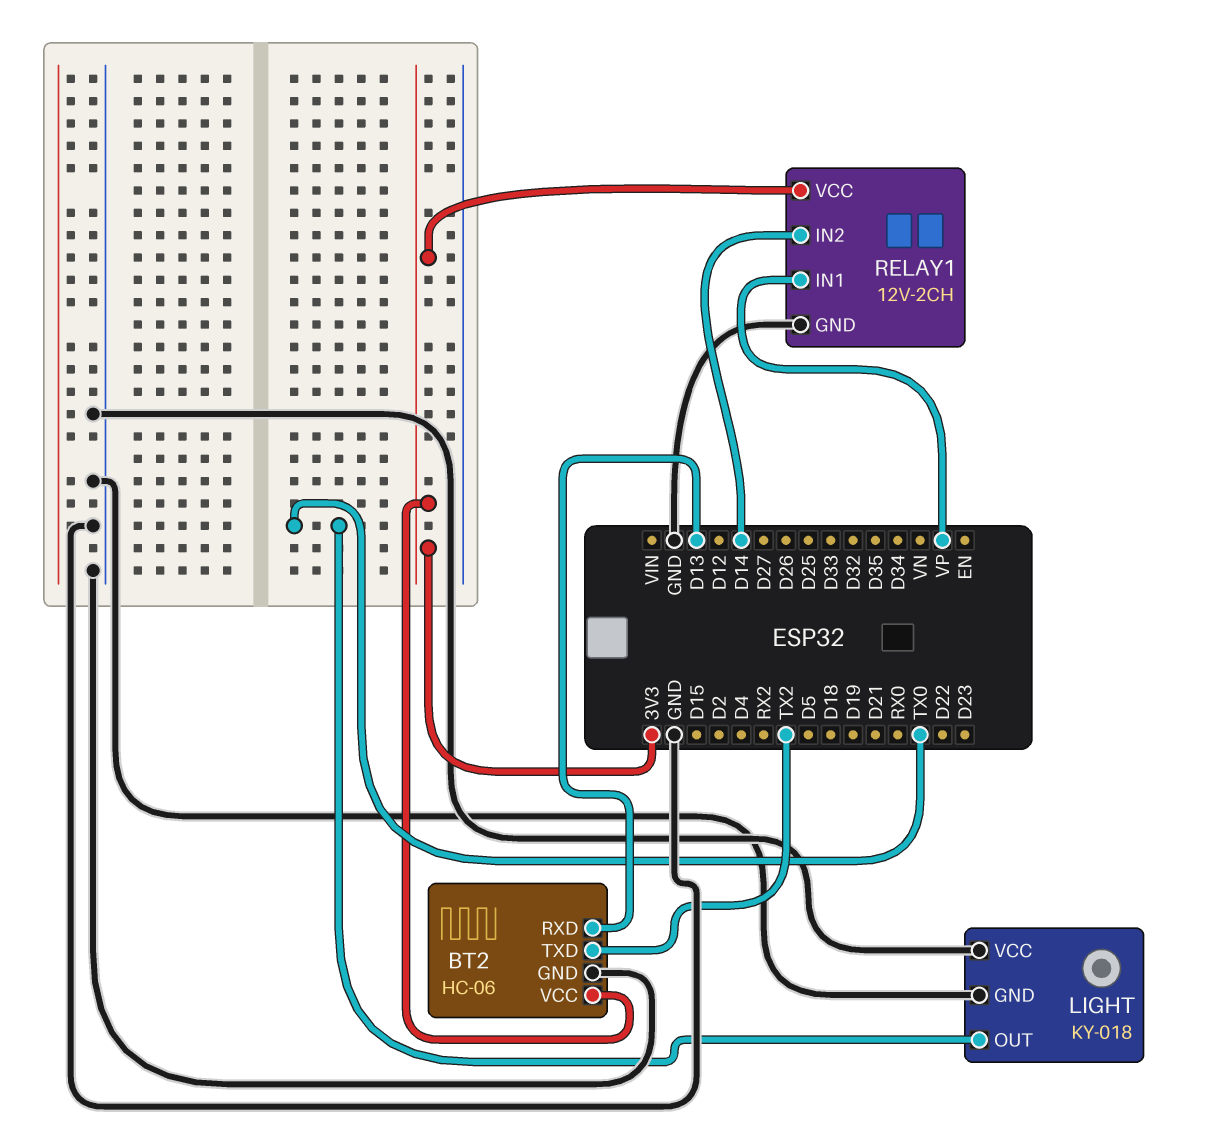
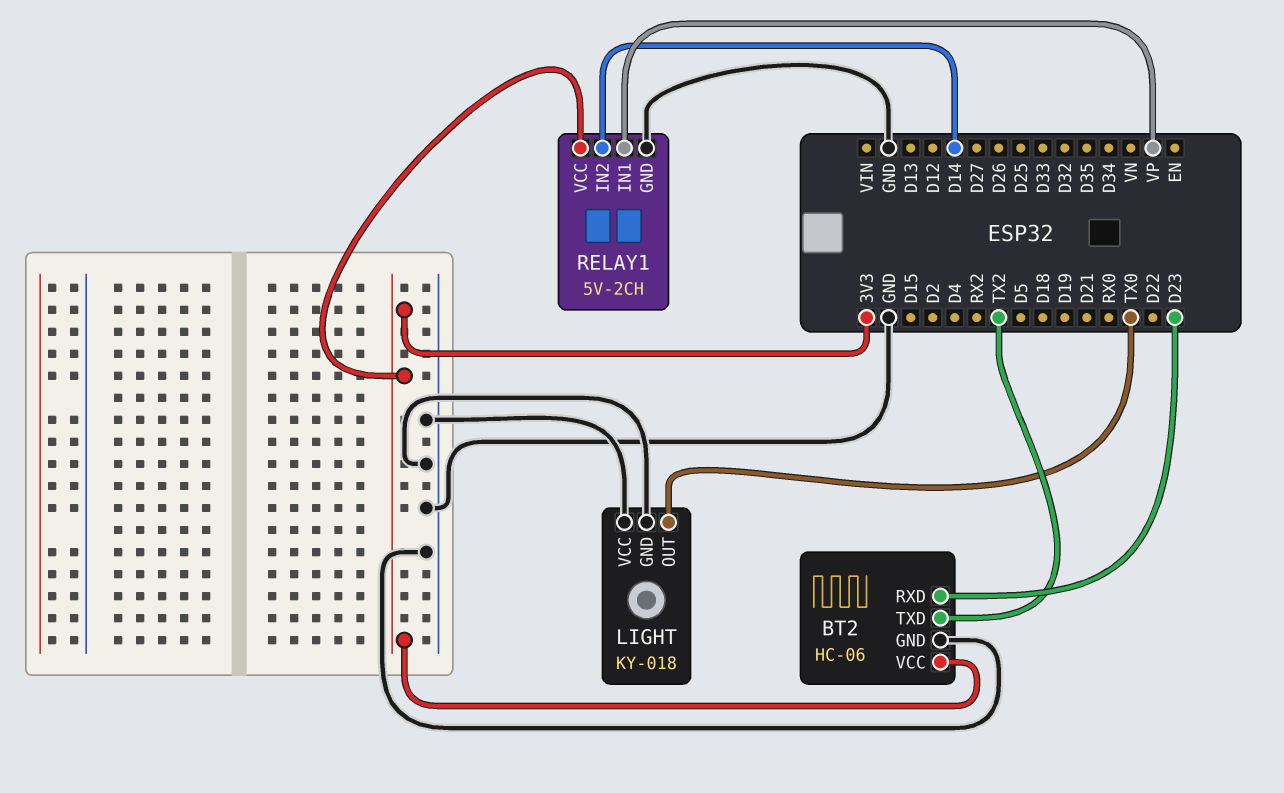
BT2 pin RXD: D13 -> D23
RELAY1: 12V-2CH -> 5V-2CH

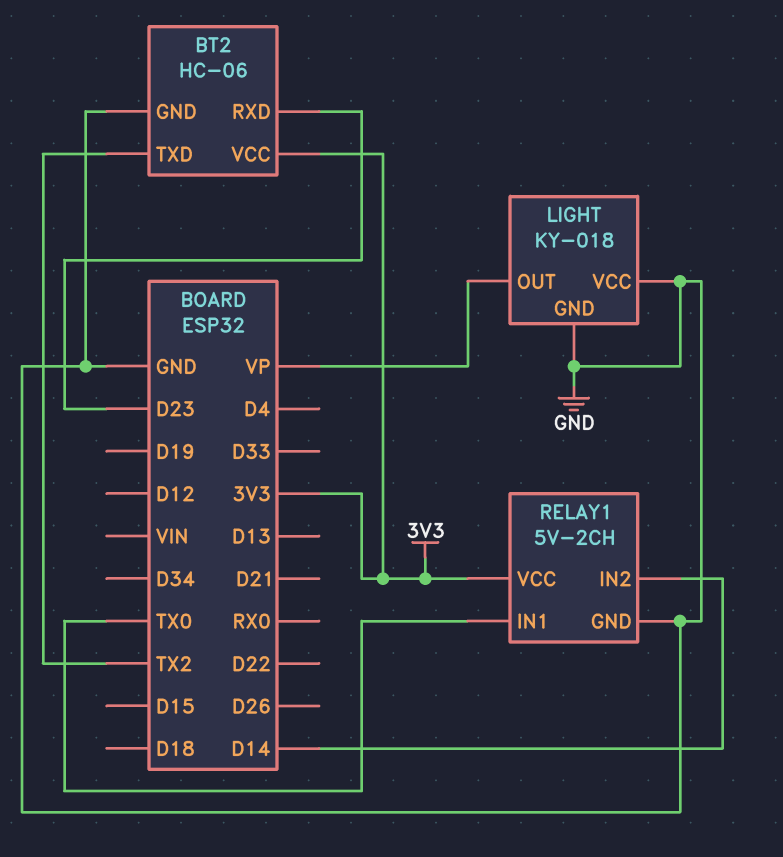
LIGHT pin OUT: TX0 -> VP
RELAY1 pin IN1: VP -> TX0

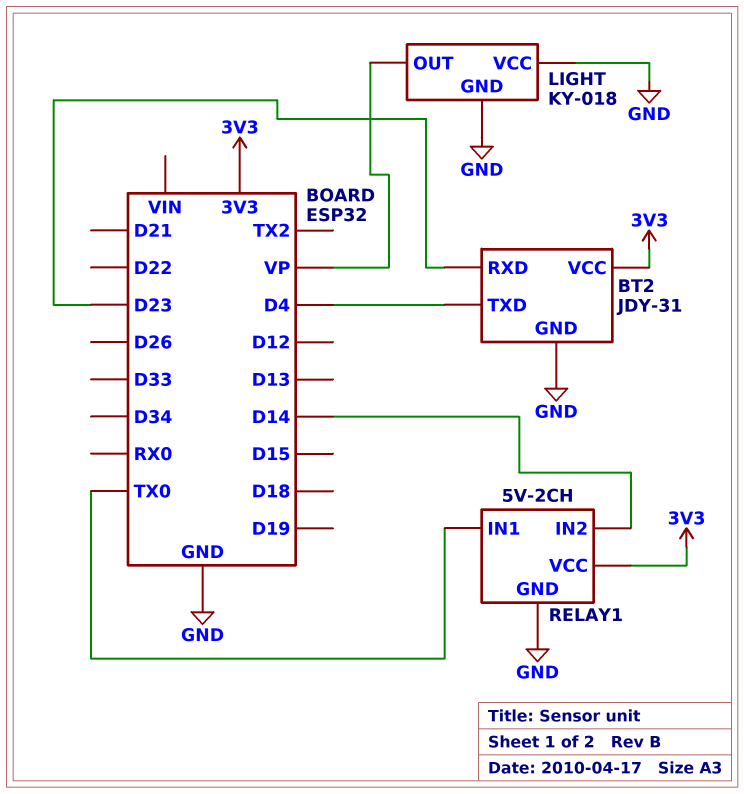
BT2: HC-06 -> JDY-31
BT2 pin TXD: TX2 -> D4

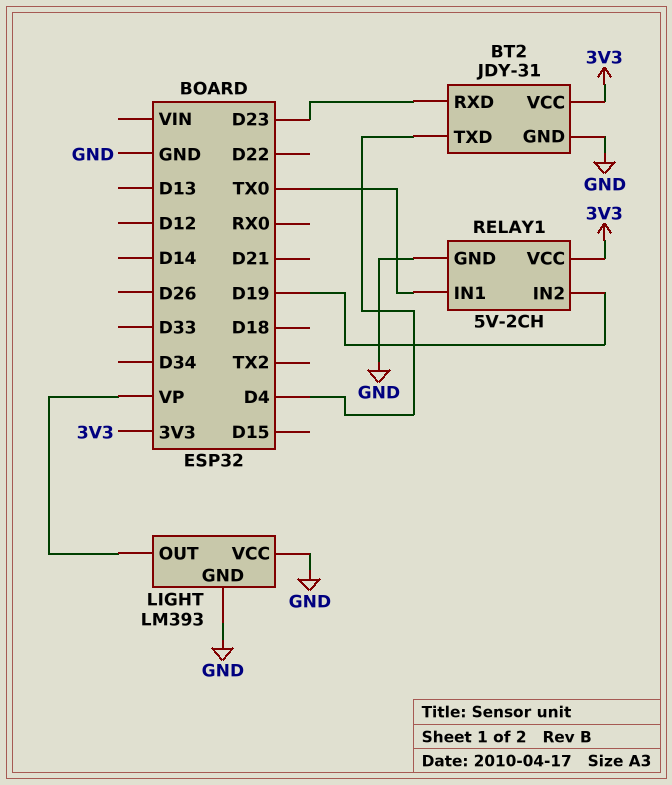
LIGHT: KY-018 -> LM393
RELAY1 pin IN2: D14 -> D19

